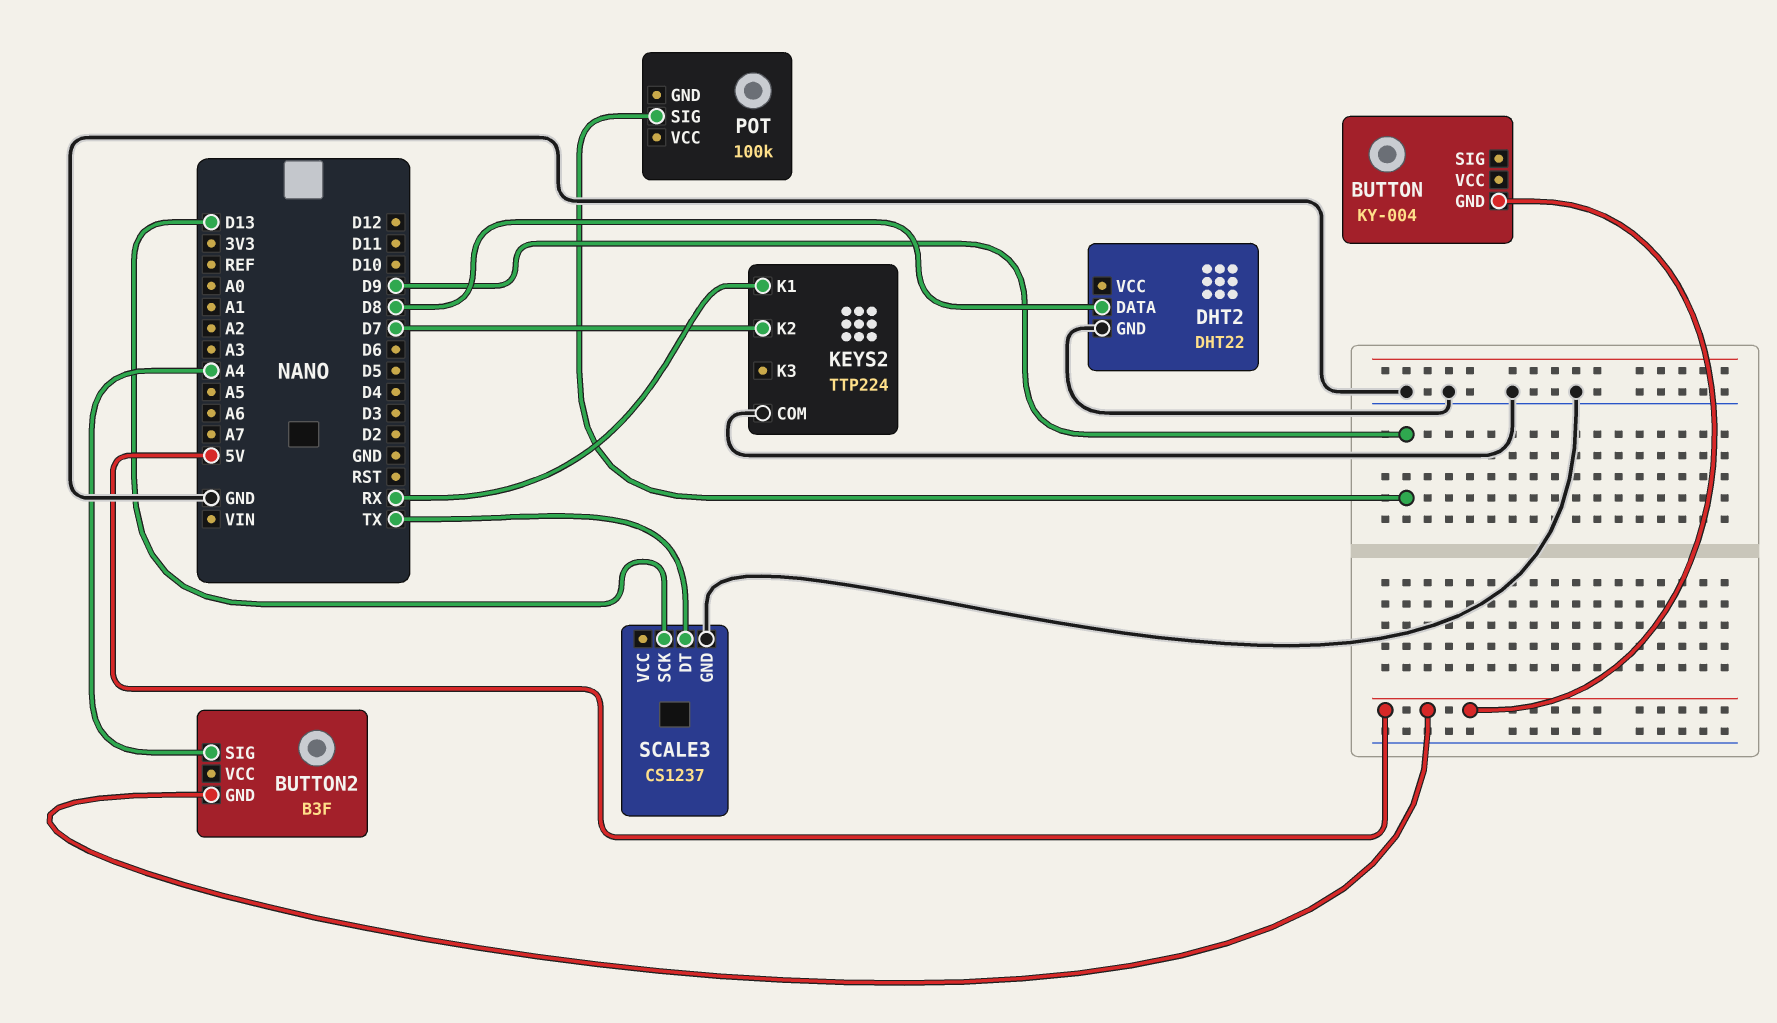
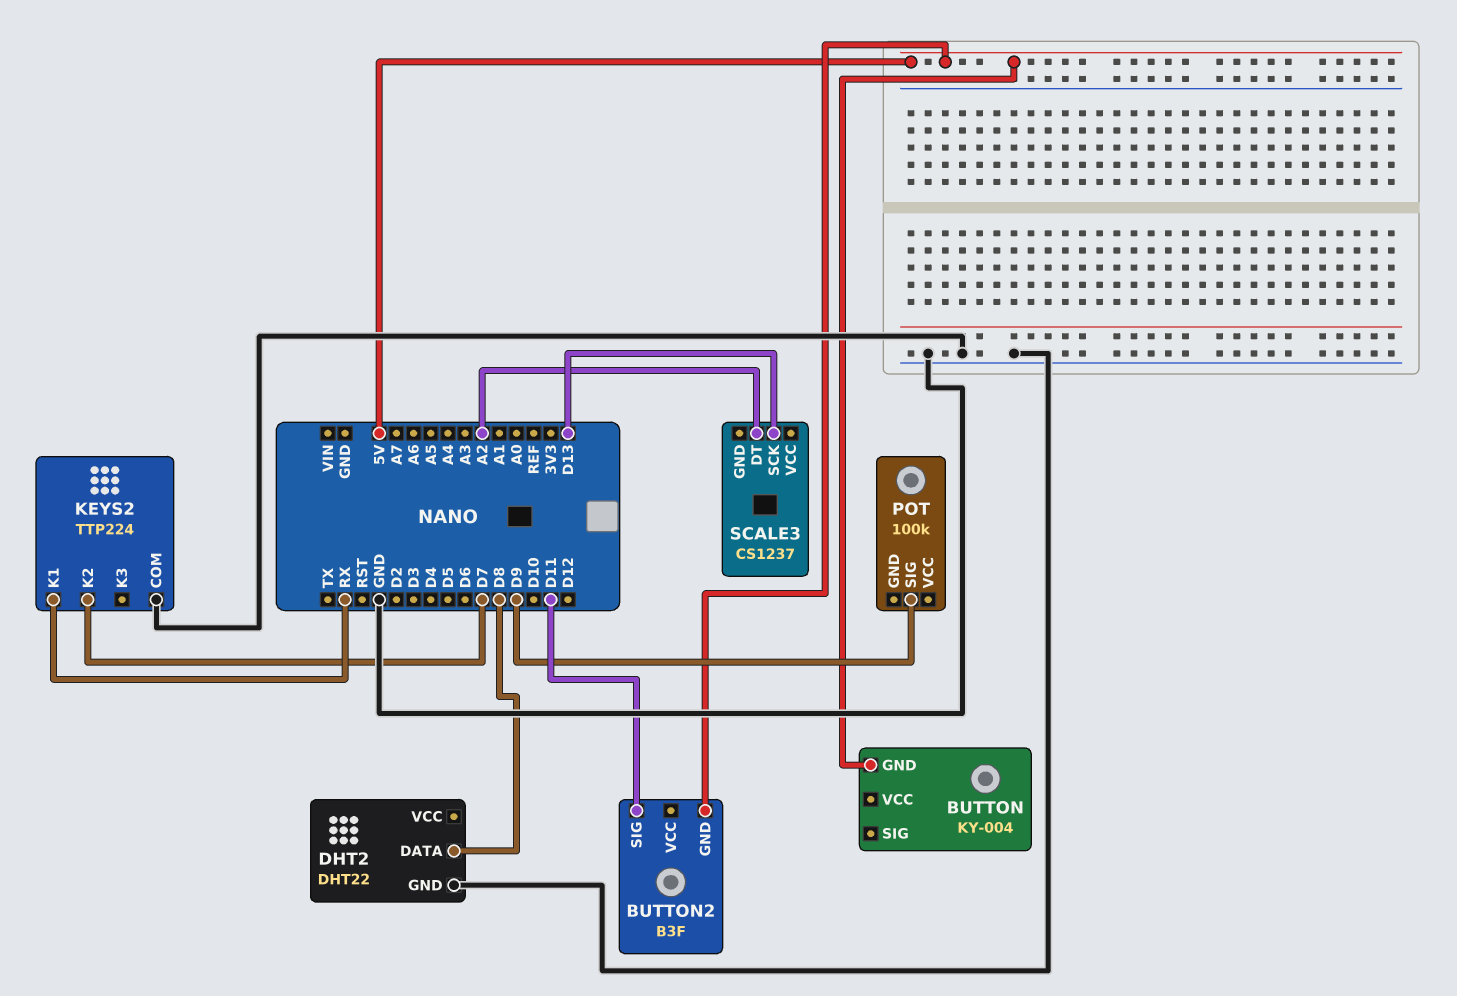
BUTTON2 pin SIG: A4 -> D11
SCALE3 pin DT: TX -> A2
SCALE3 pin GND: GND -> none

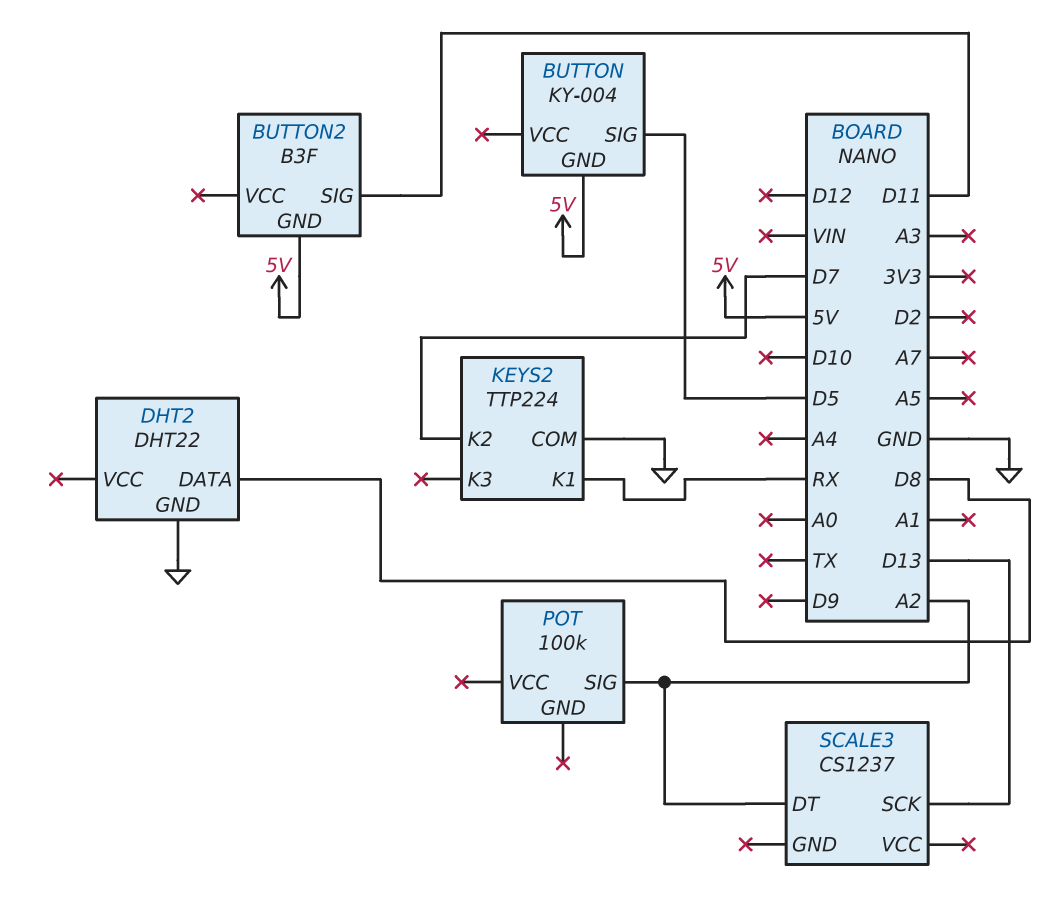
BUTTON pin SIG: none -> D5
POT pin SIG: D9 -> A2

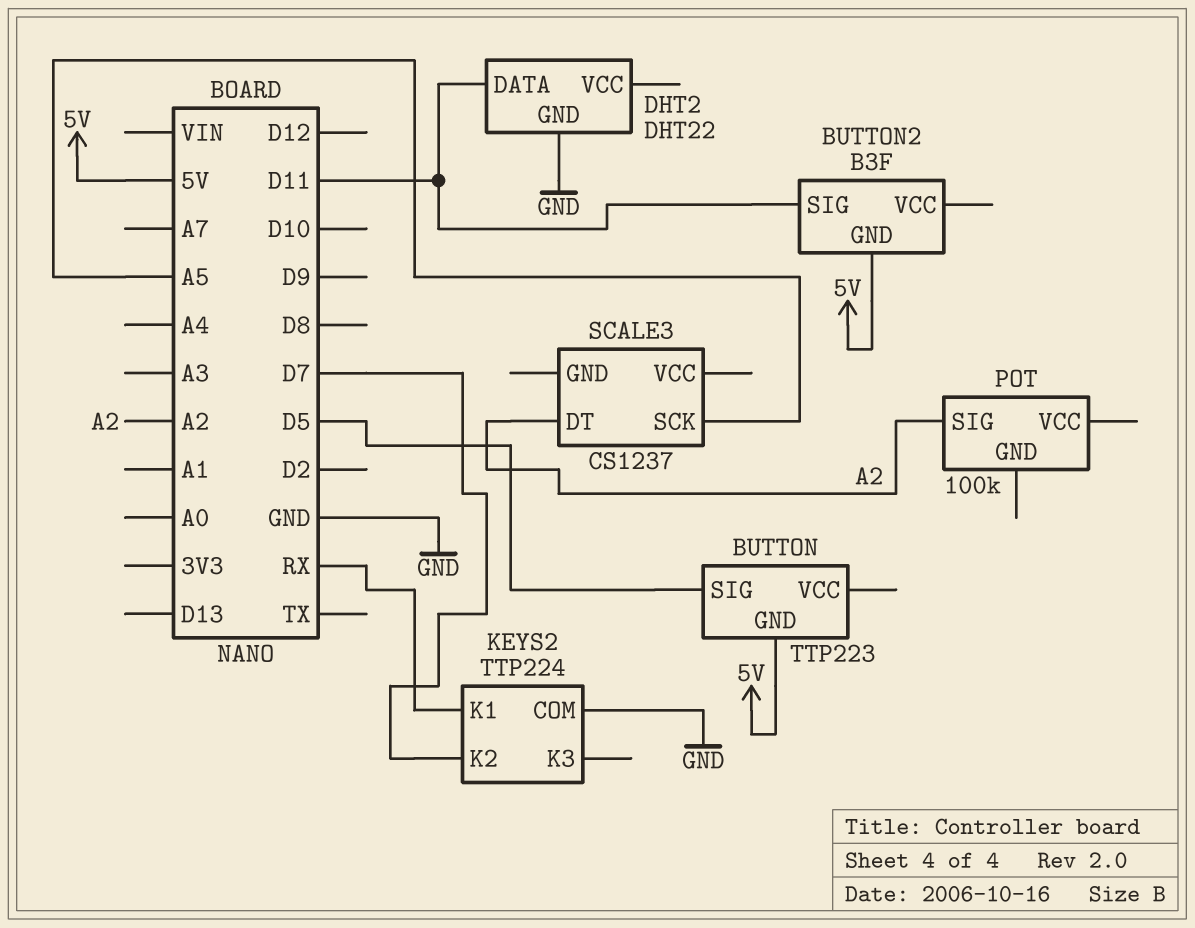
BUTTON: KY-004 -> TTP223
DHT2 pin DATA: D8 -> D11
SCALE3 pin SCK: D13 -> A5

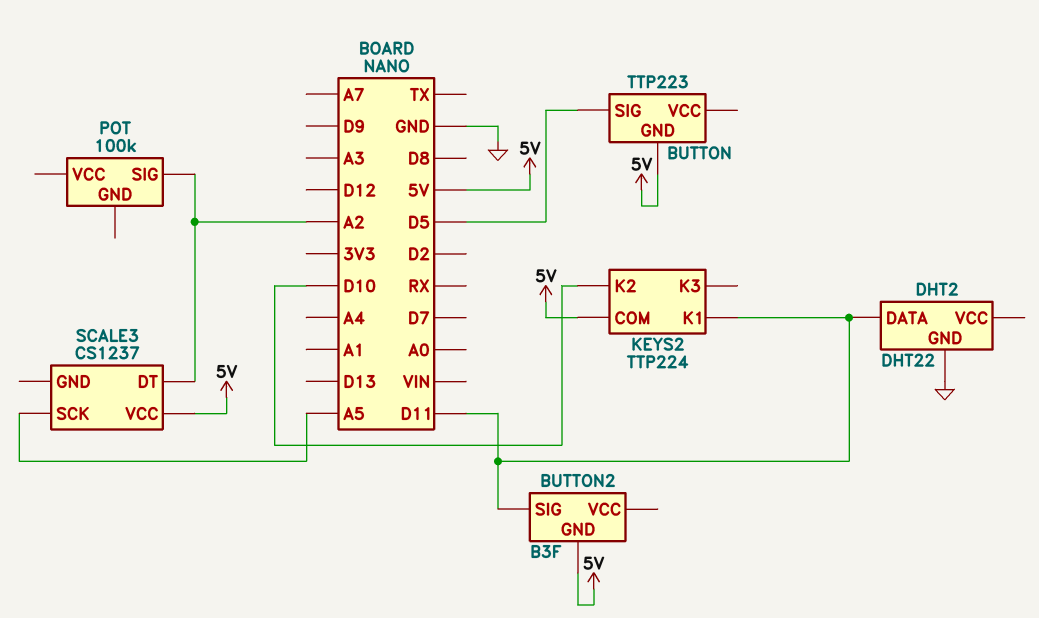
KEYS2 pin COM: GND -> 5V
KEYS2 pin K1: RX -> D11
KEYS2 pin K2: D7 -> D10
SCALE3 pin VCC: none -> 5V

